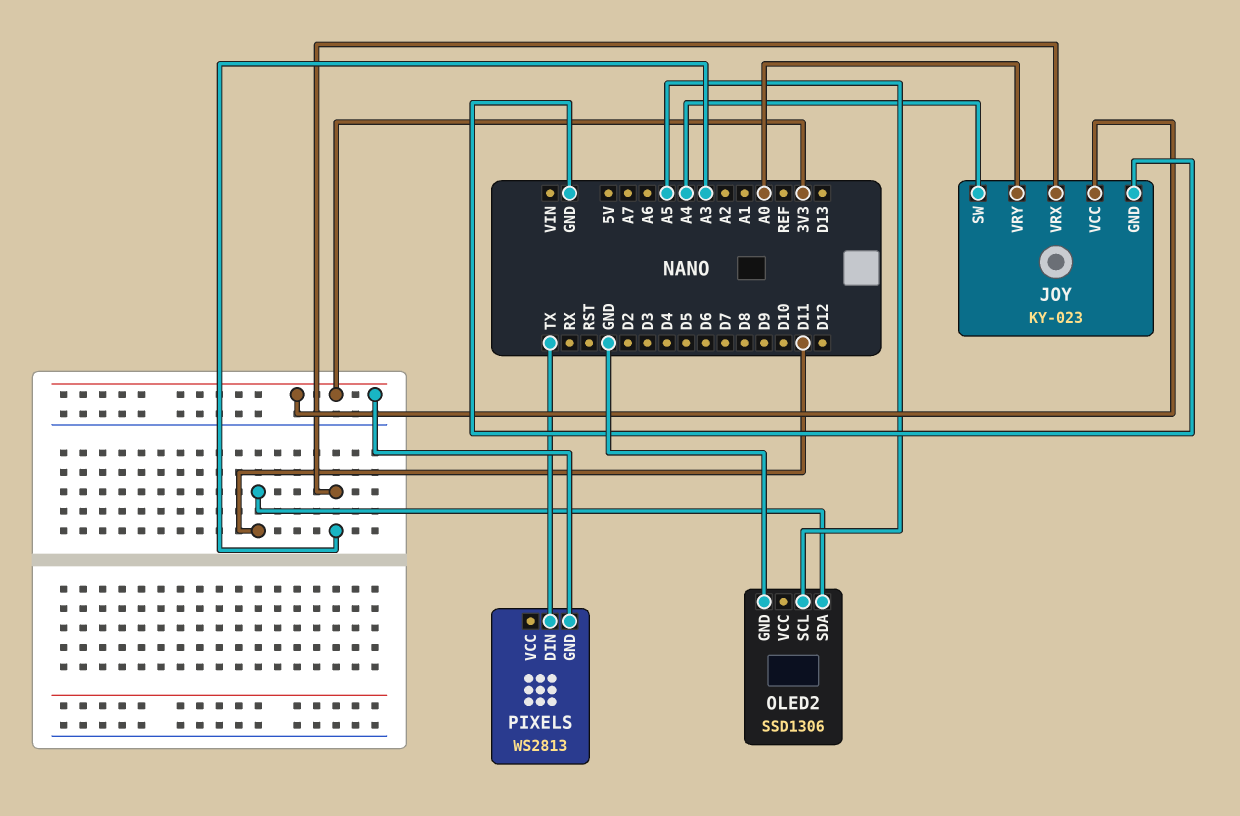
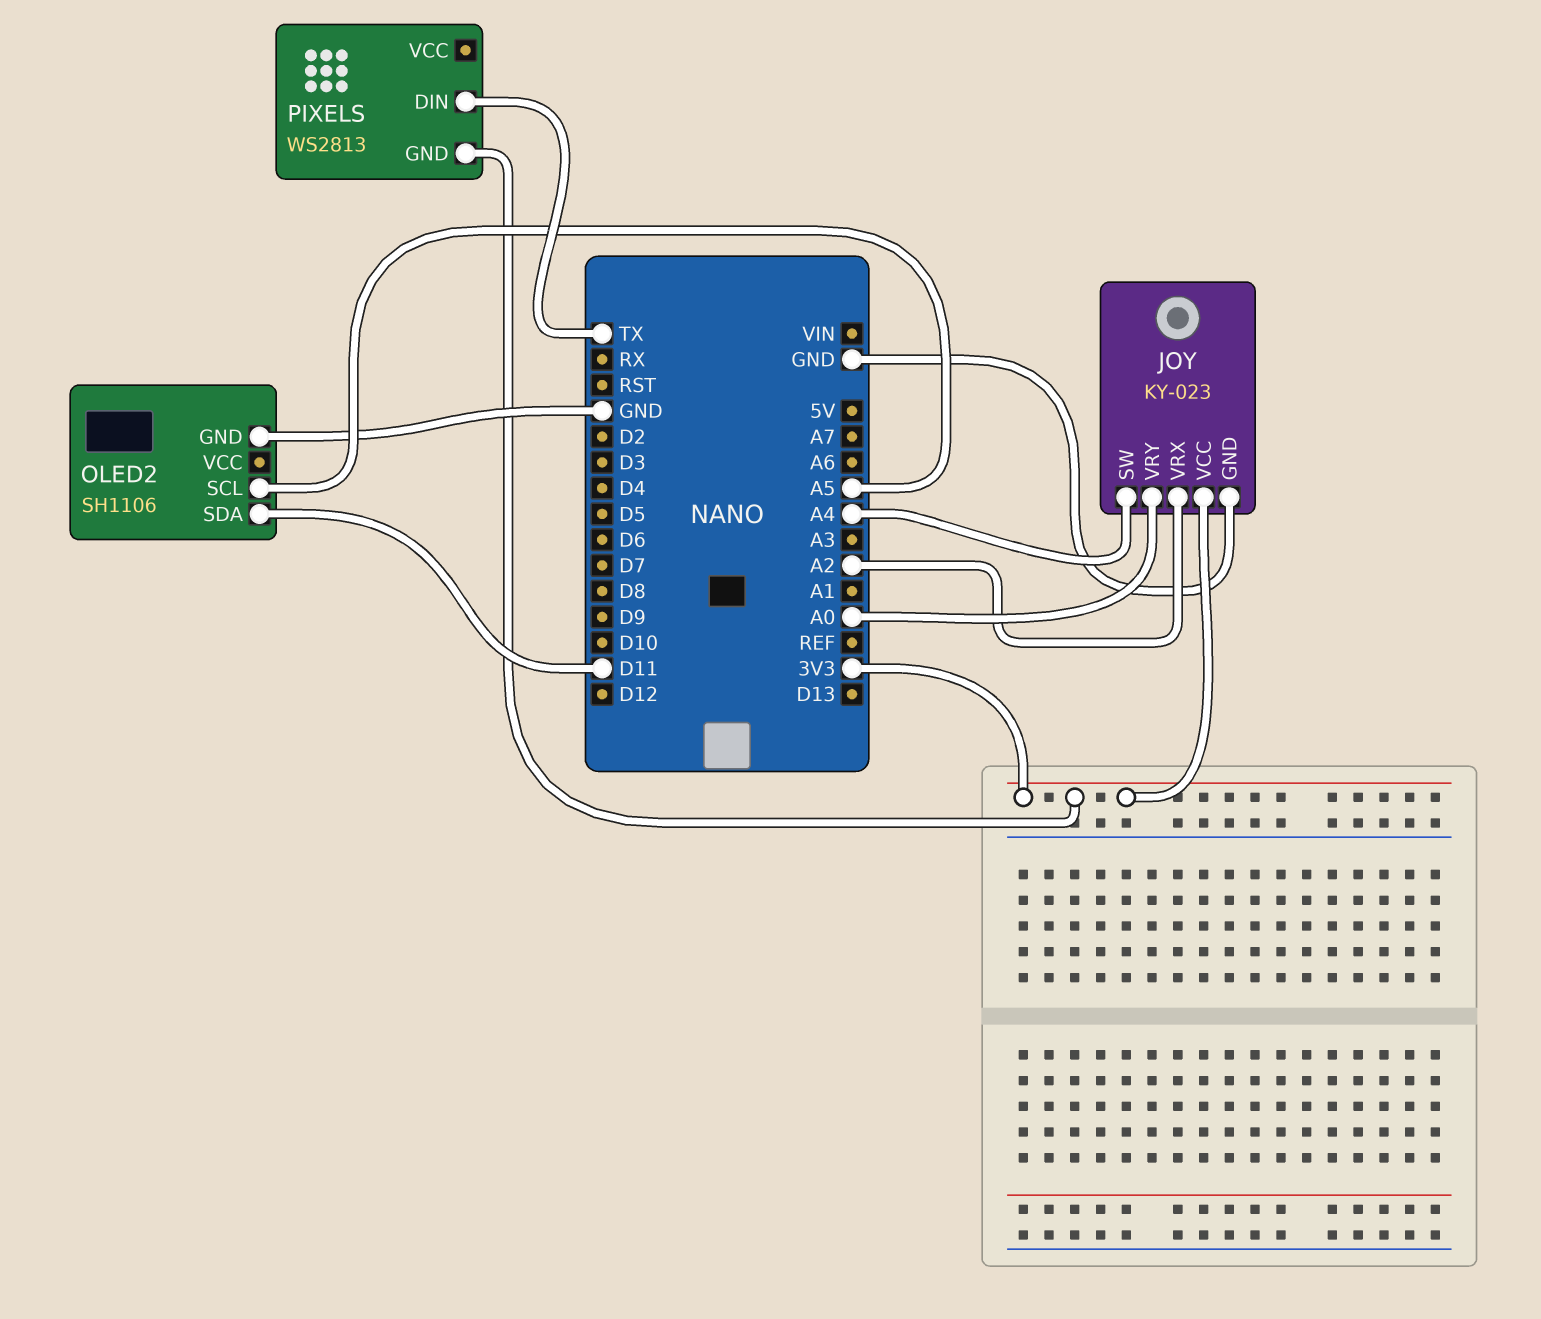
JOY pin VRX: A3 -> A2
OLED2: SSD1306 -> SH1106

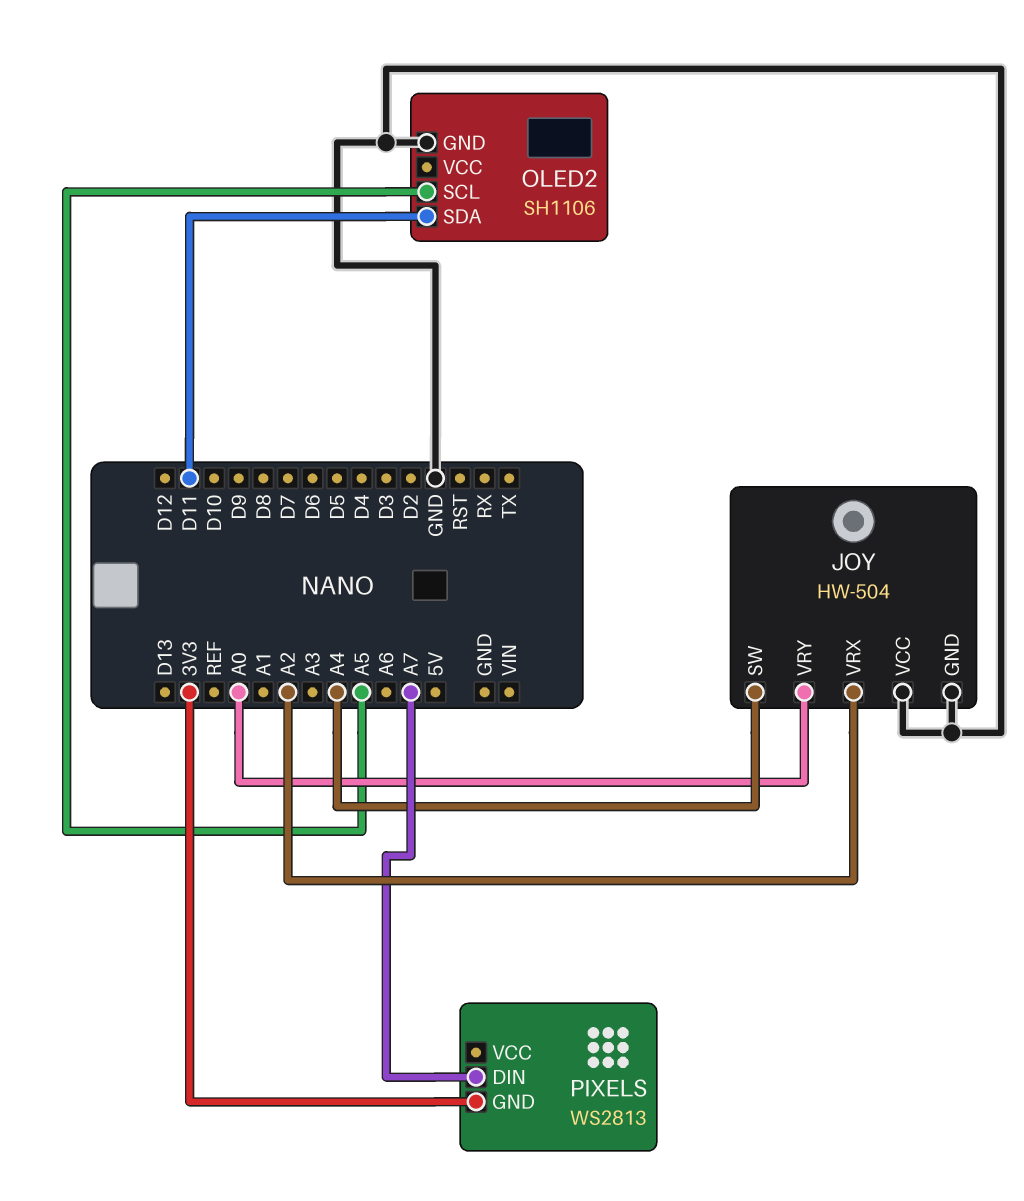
JOY: KY-023 -> HW-504
JOY pin VCC: 3V3 -> GND
PIXELS pin DIN: TX -> A7

